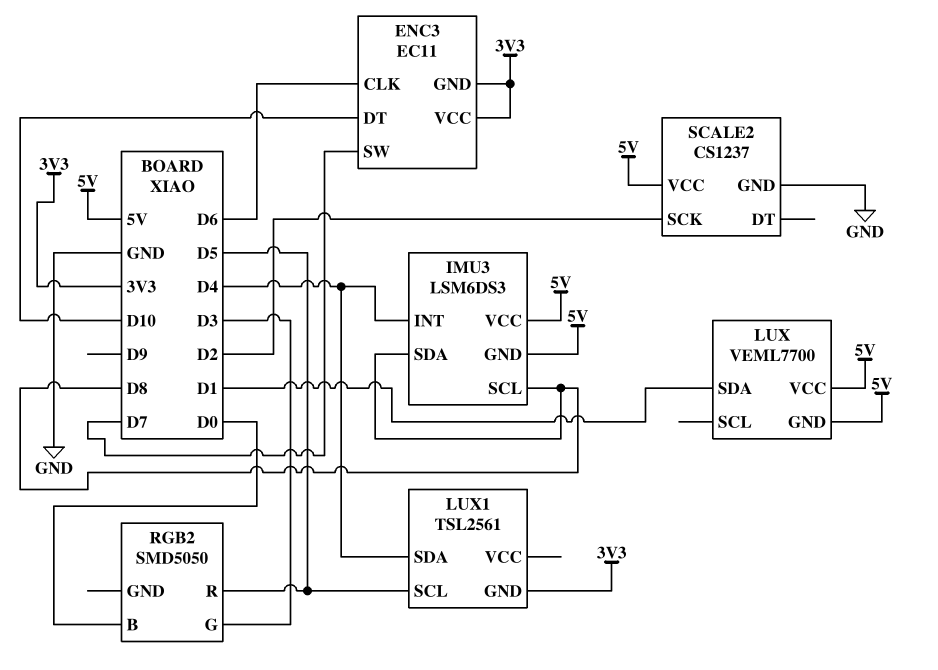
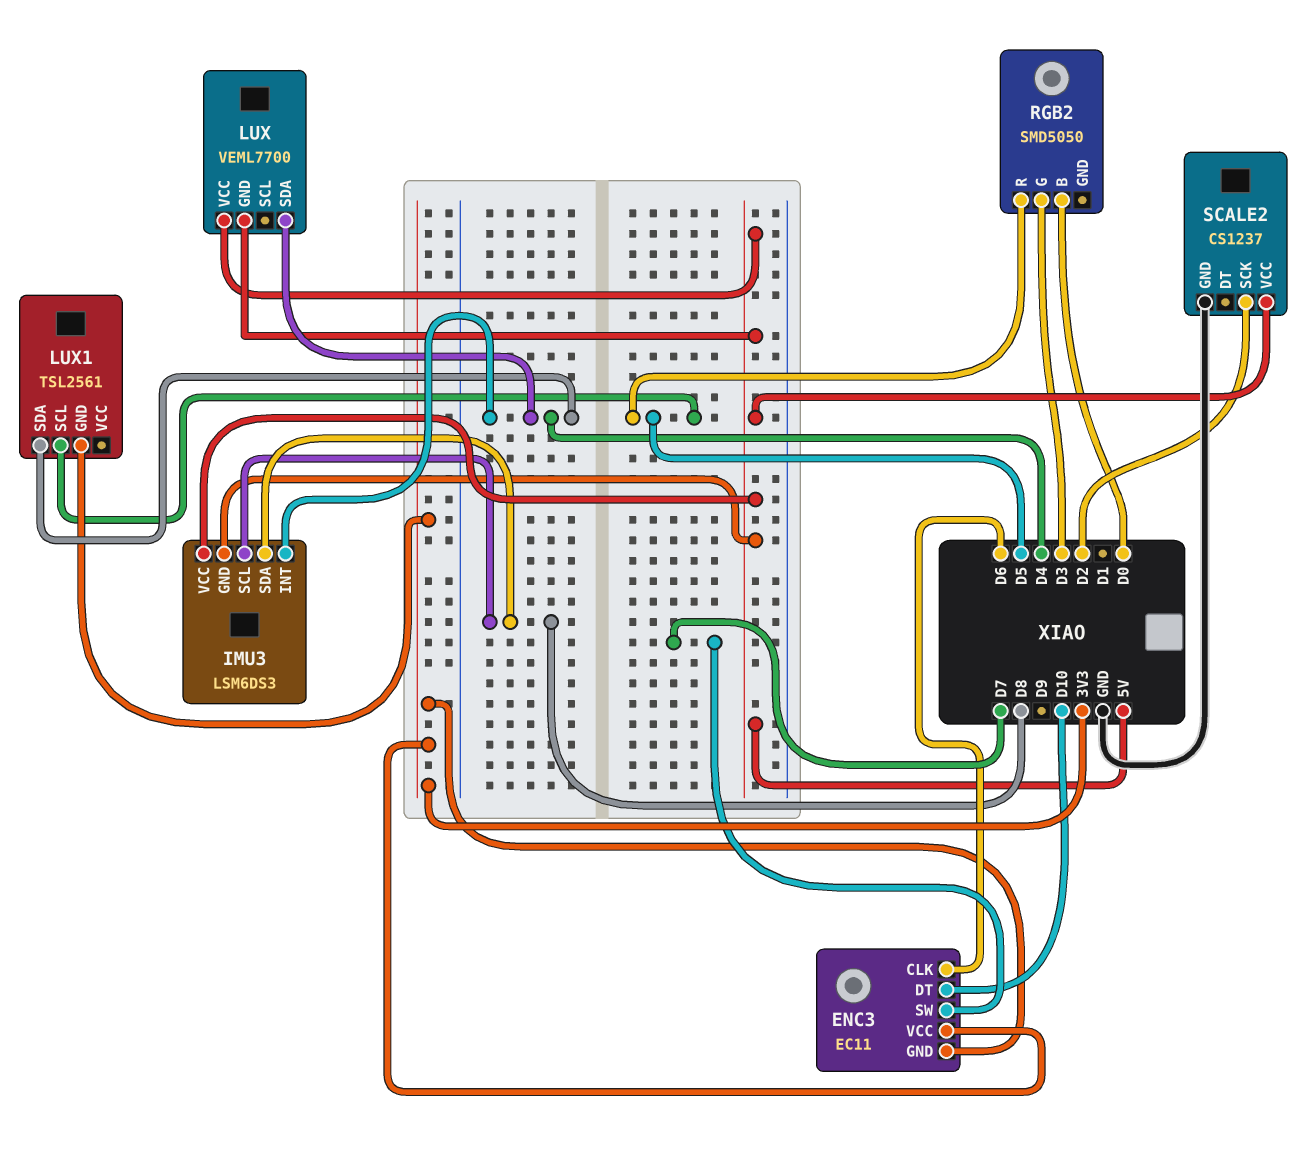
LUX pin SDA: D1 -> D4

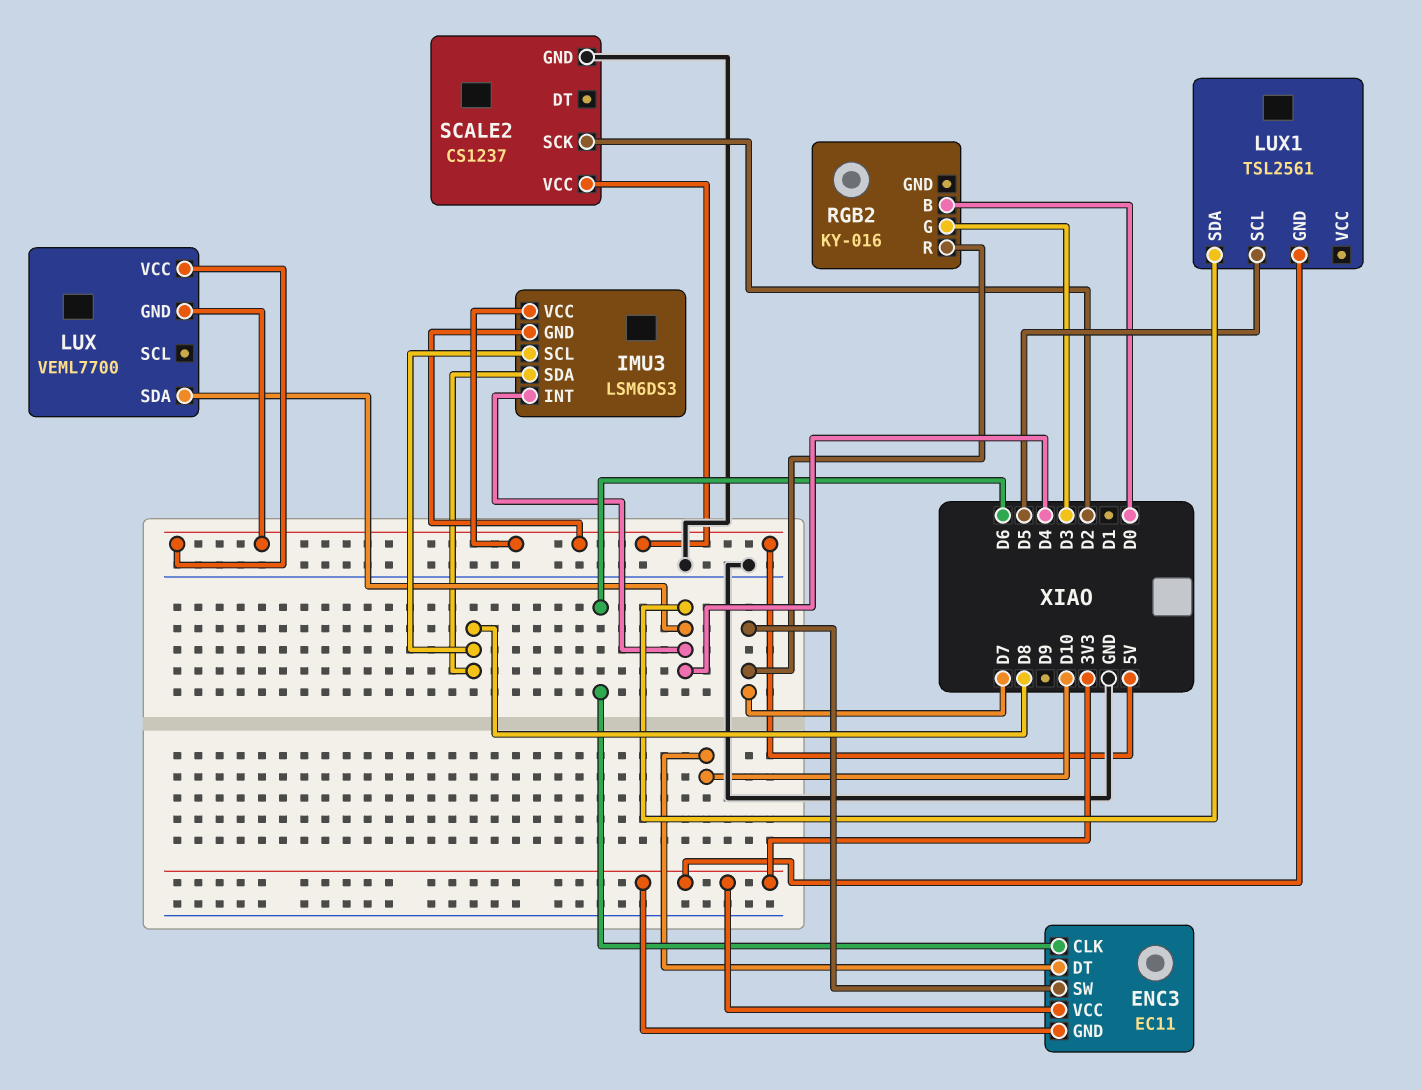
RGB2: SMD5050 -> KY-016
RGB2 pin R: D5 -> D7

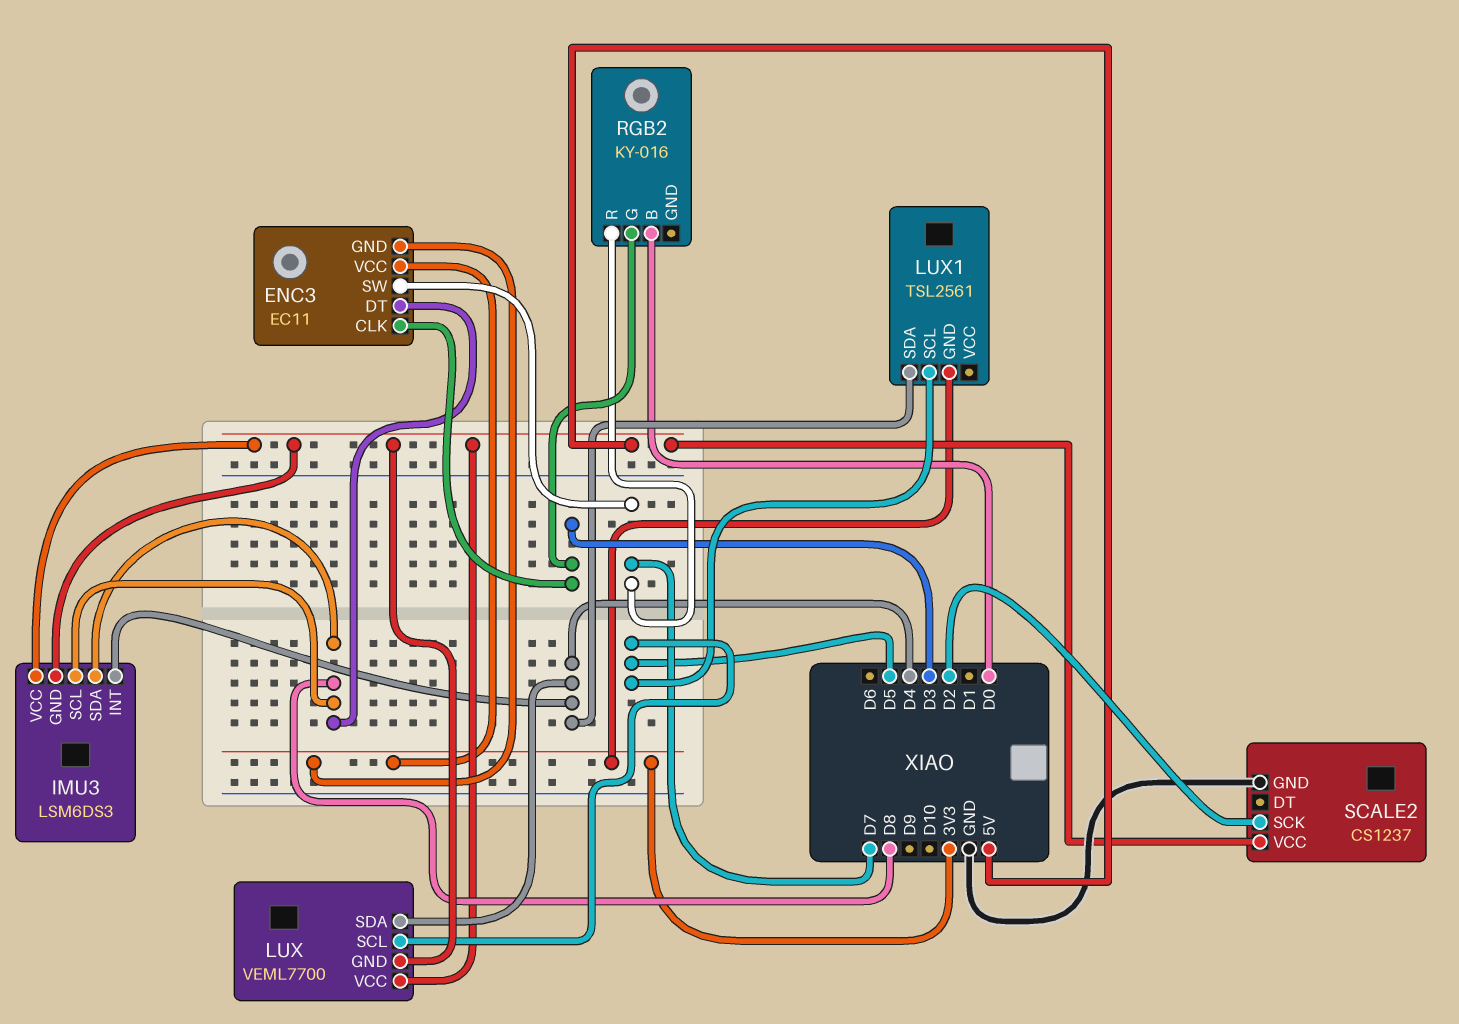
ENC3 pin CLK: D6 -> D3
ENC3 pin DT: D10 -> D8
LUX pin SCL: none -> D5

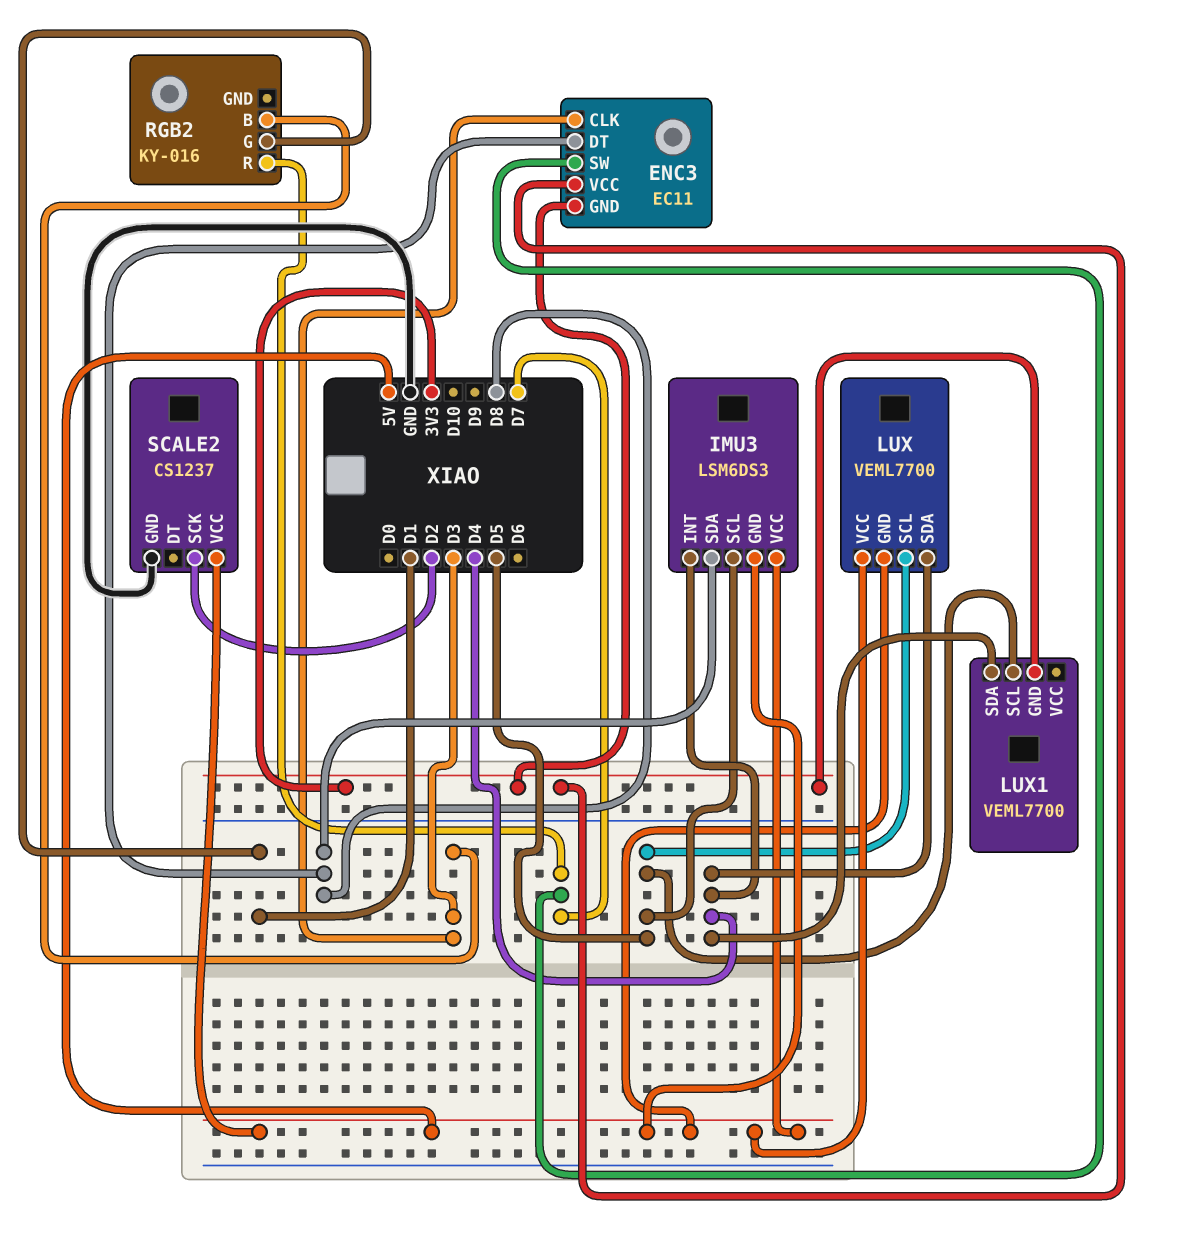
IMU3 pin SCL: D8 -> D5
LUX1: TSL2561 -> VEML7700
RGB2 pin B: D0 -> D3
RGB2 pin G: D3 -> D1

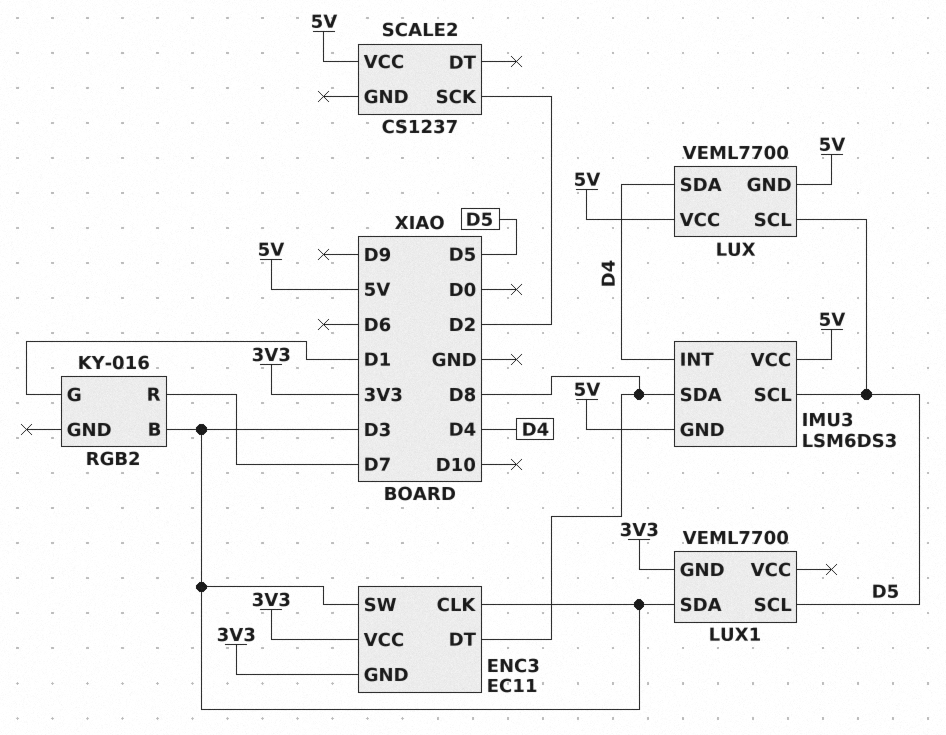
ENC3 pin SW: D7 -> D3
LUX1 pin SDA: D4 -> D3
SCALE2 pin GND: GND -> none

